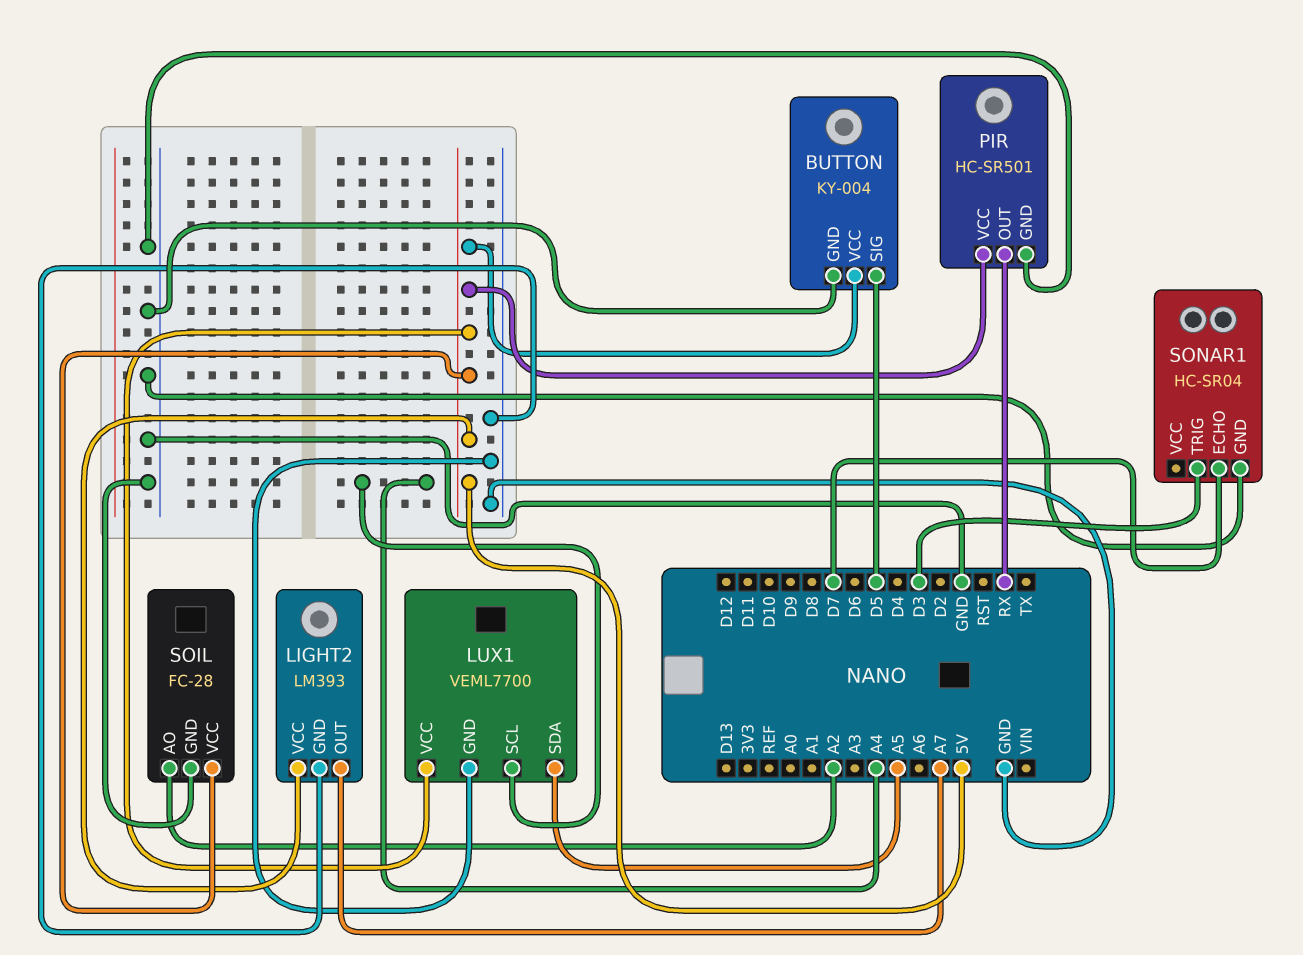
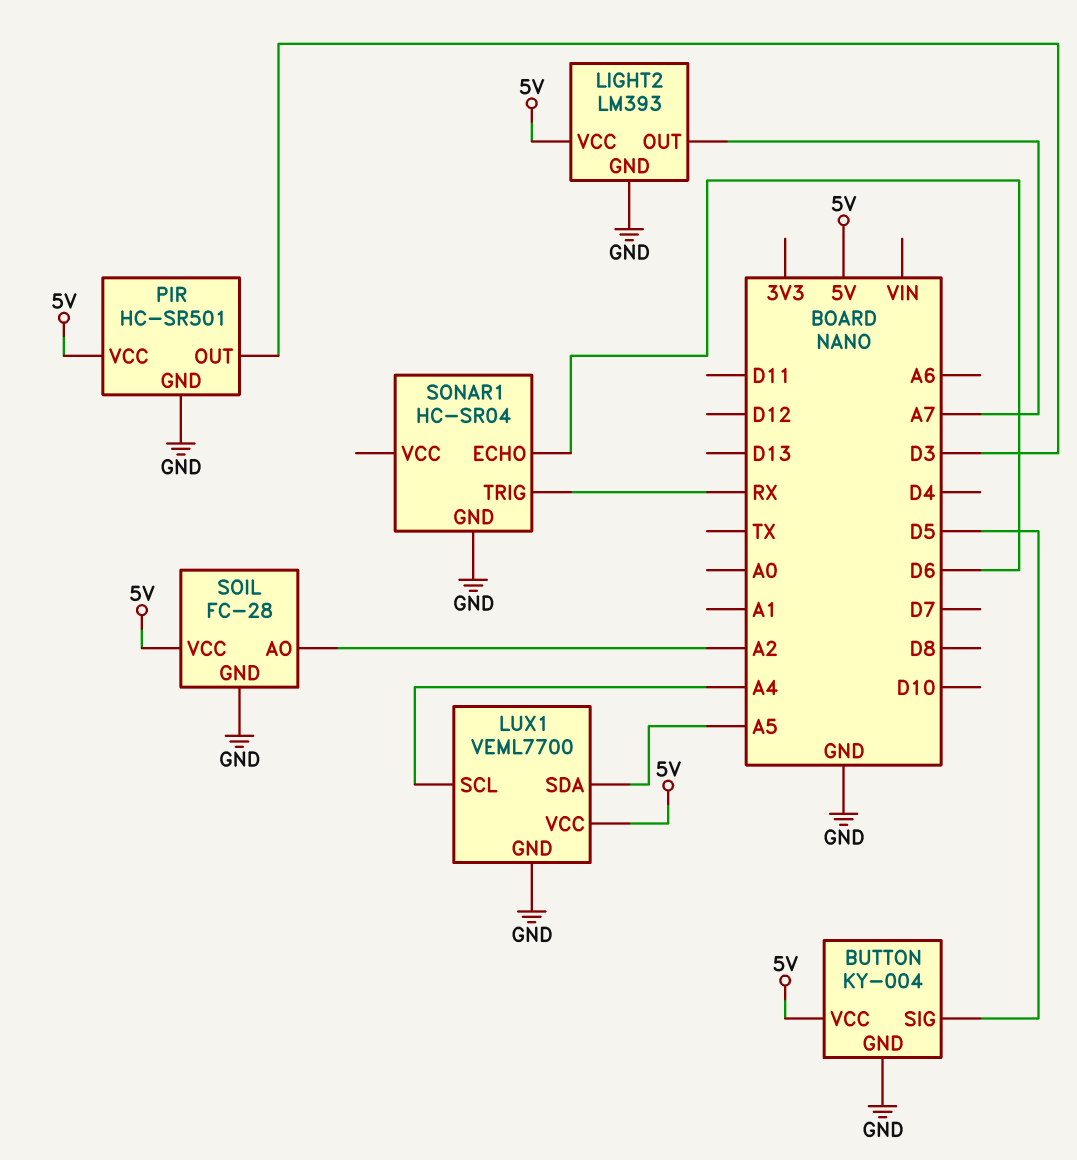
PIR pin OUT: RX -> D3
SONAR1 pin ECHO: D7 -> D6
SONAR1 pin TRIG: D3 -> RX

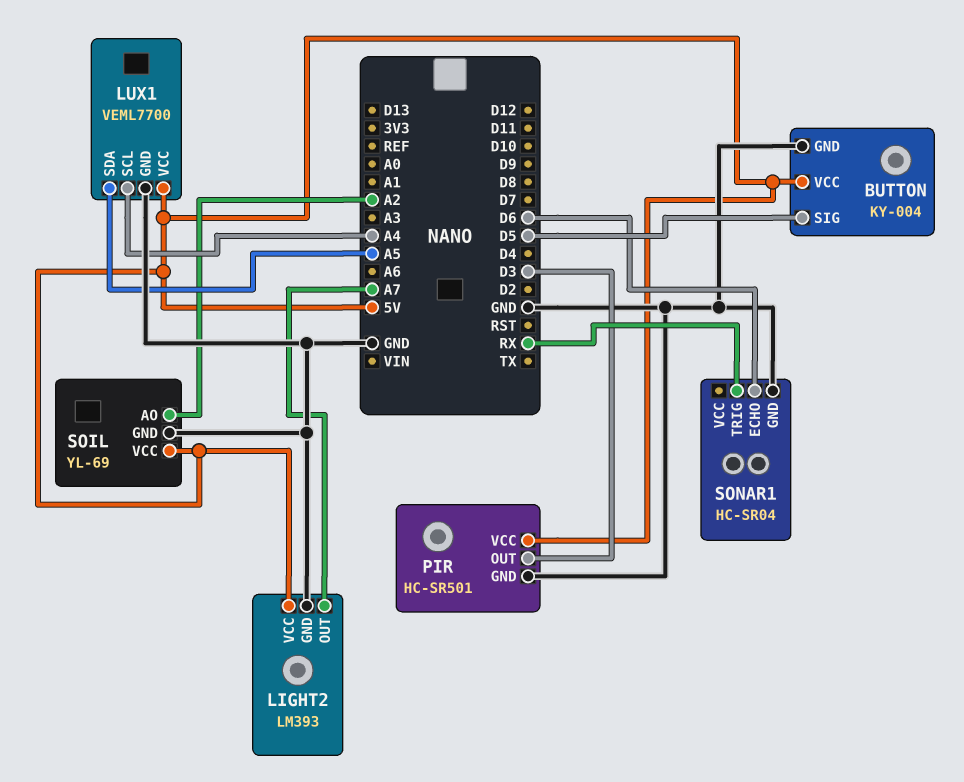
SOIL: FC-28 -> YL-69

